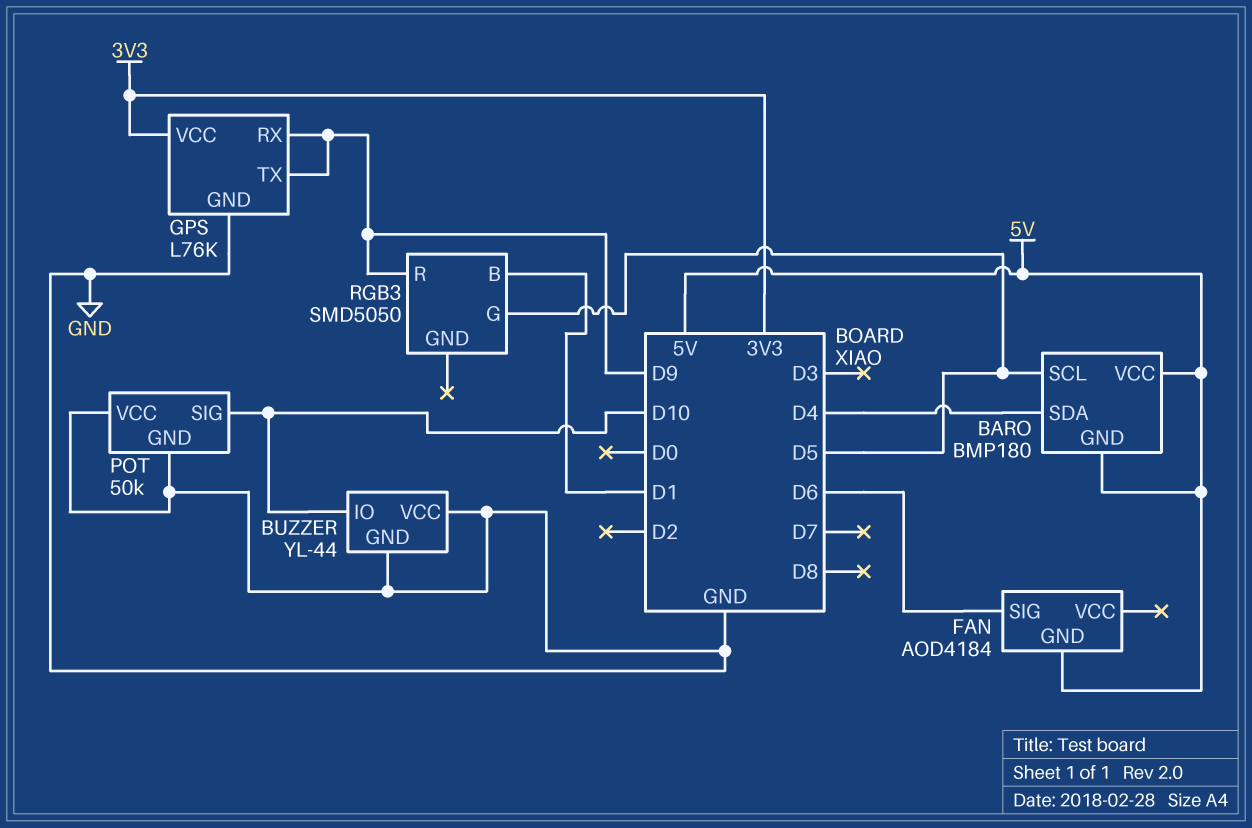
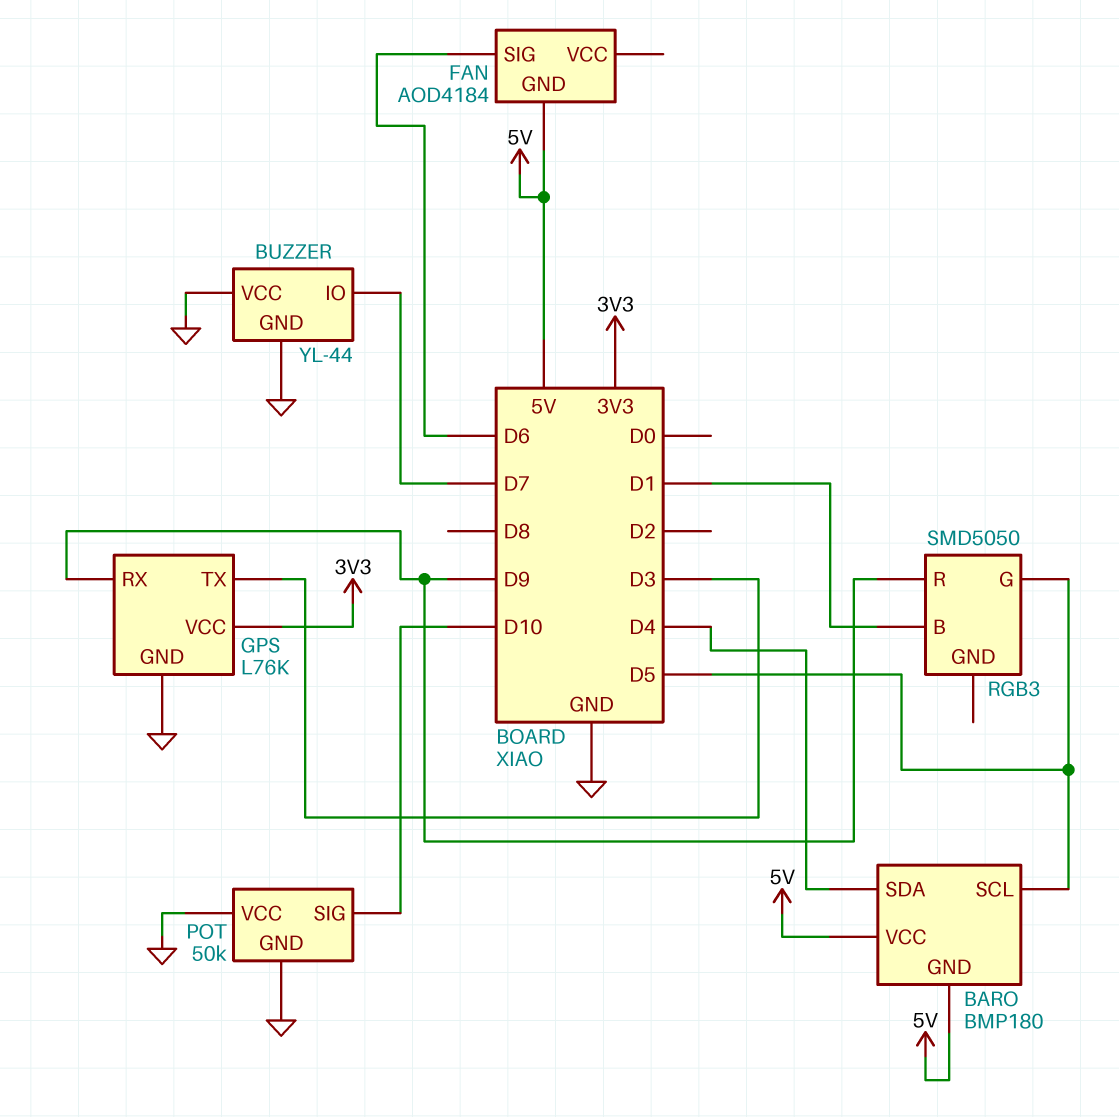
BUZZER pin IO: D10 -> D7
GPS pin TX: D9 -> D3

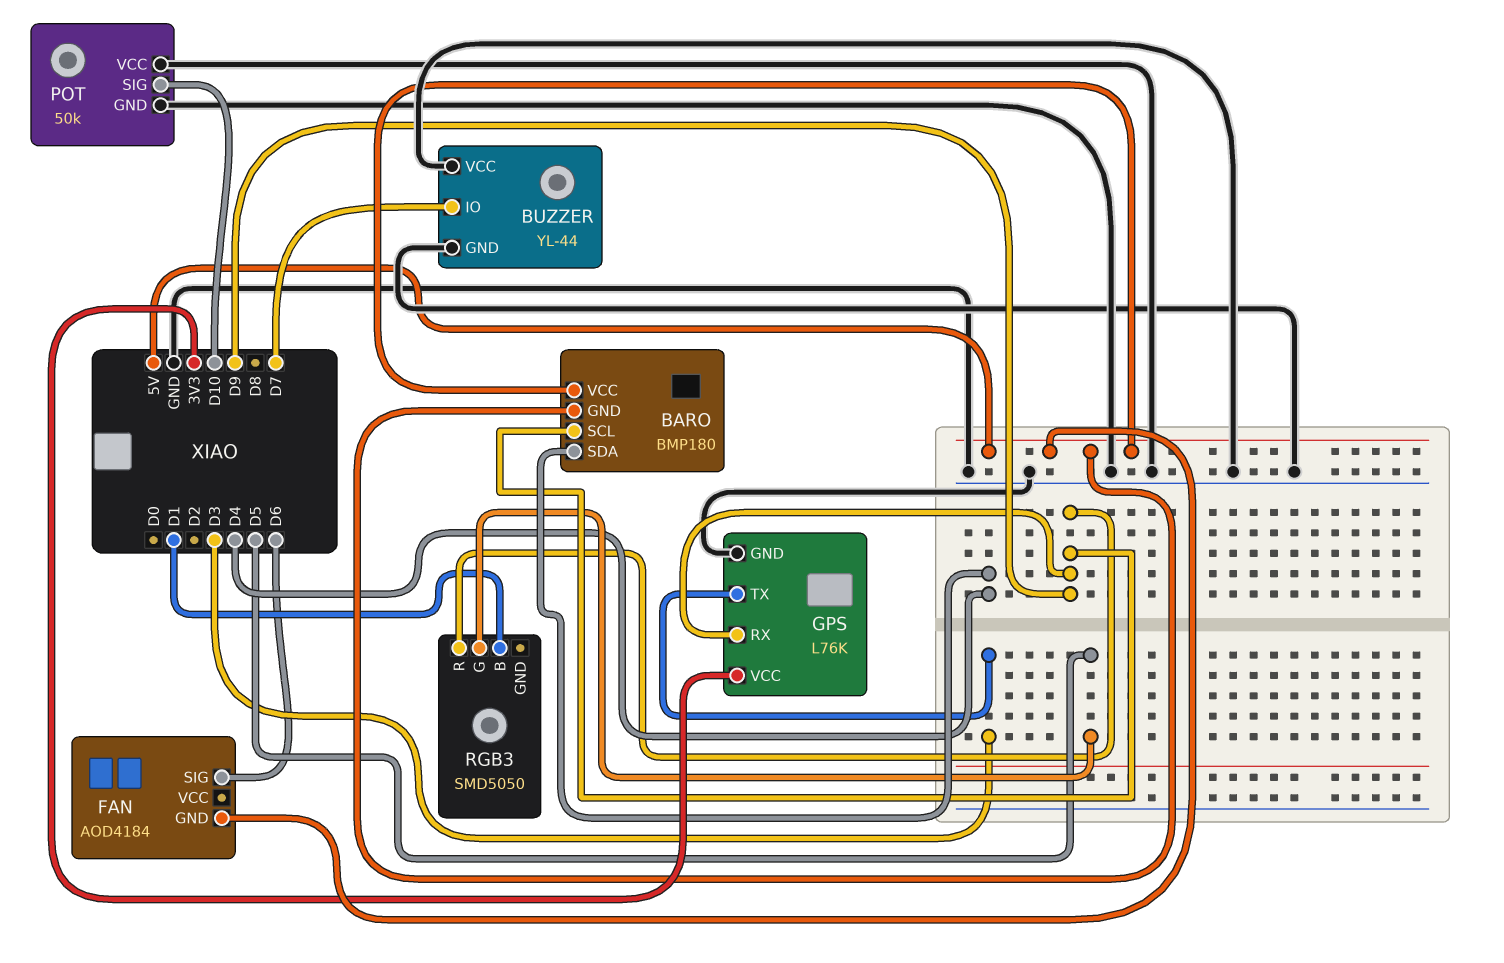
BARO pin SCL: D5 -> D9

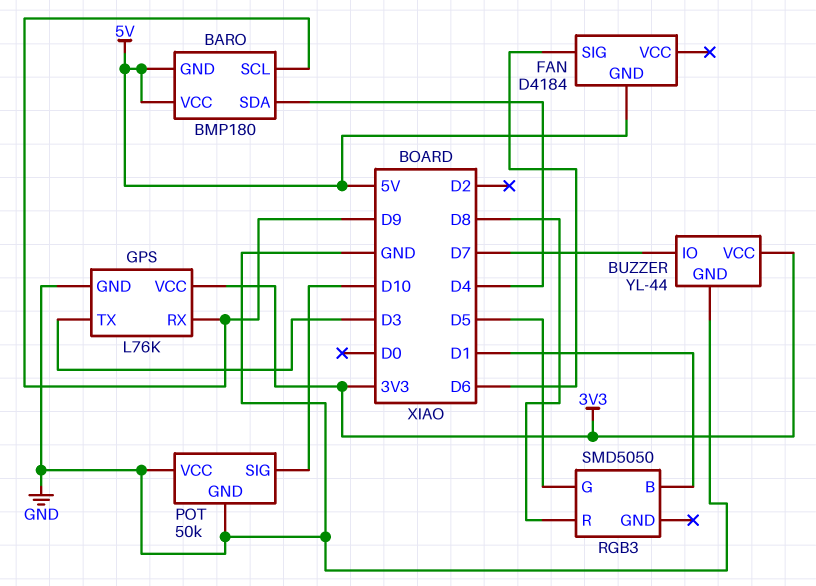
BUZZER pin VCC: GND -> 3V3
FAN: AOD4184 -> D4184
RGB3 pin R: D9 -> D8

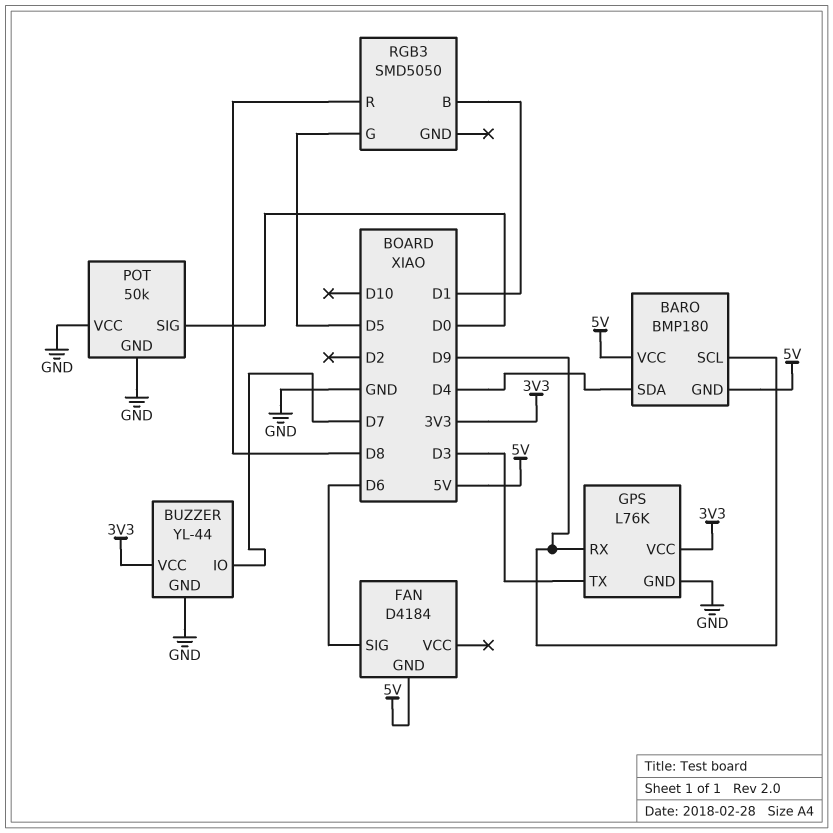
POT pin SIG: D10 -> D0

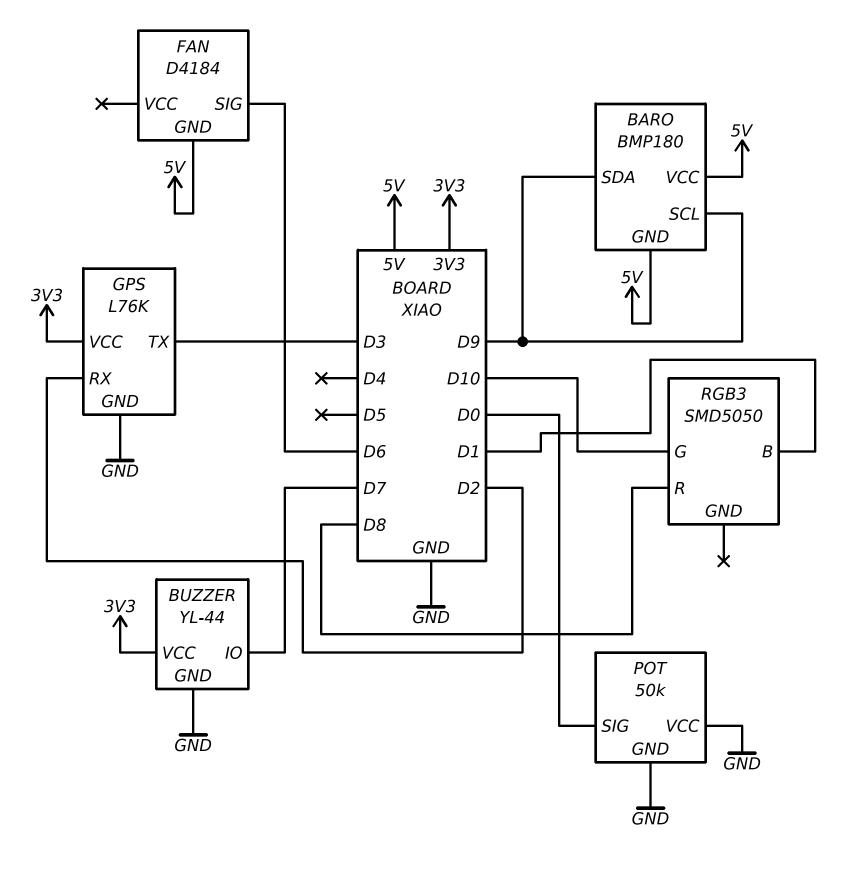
BARO pin SDA: D4 -> D9
GPS pin RX: D9 -> D2
RGB3 pin G: D5 -> D10

